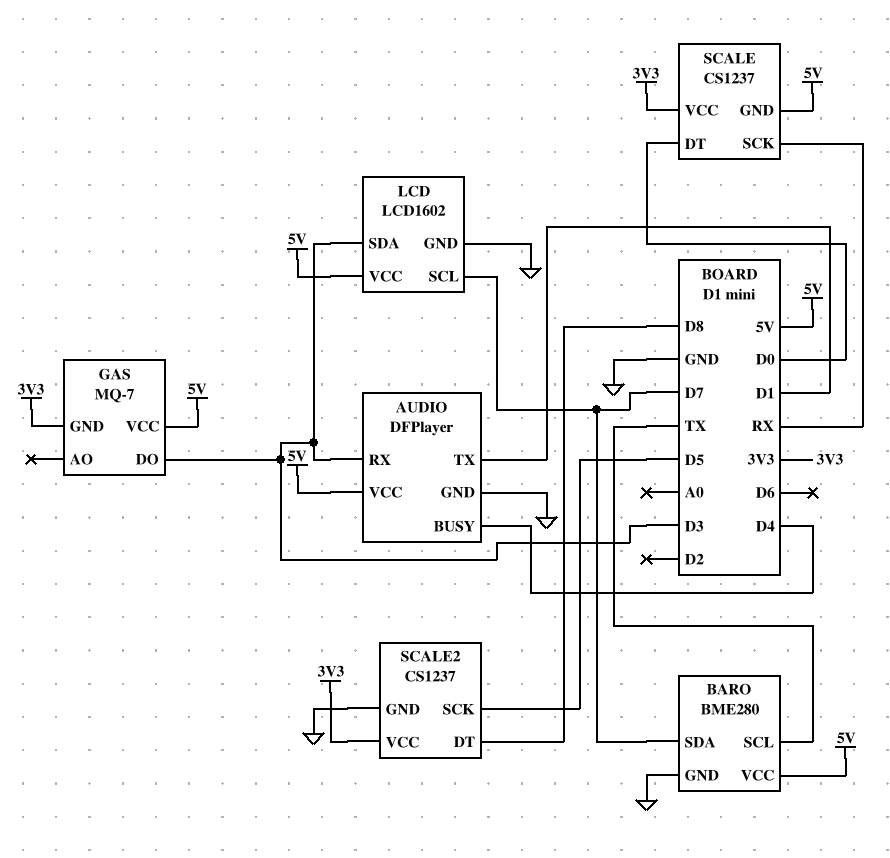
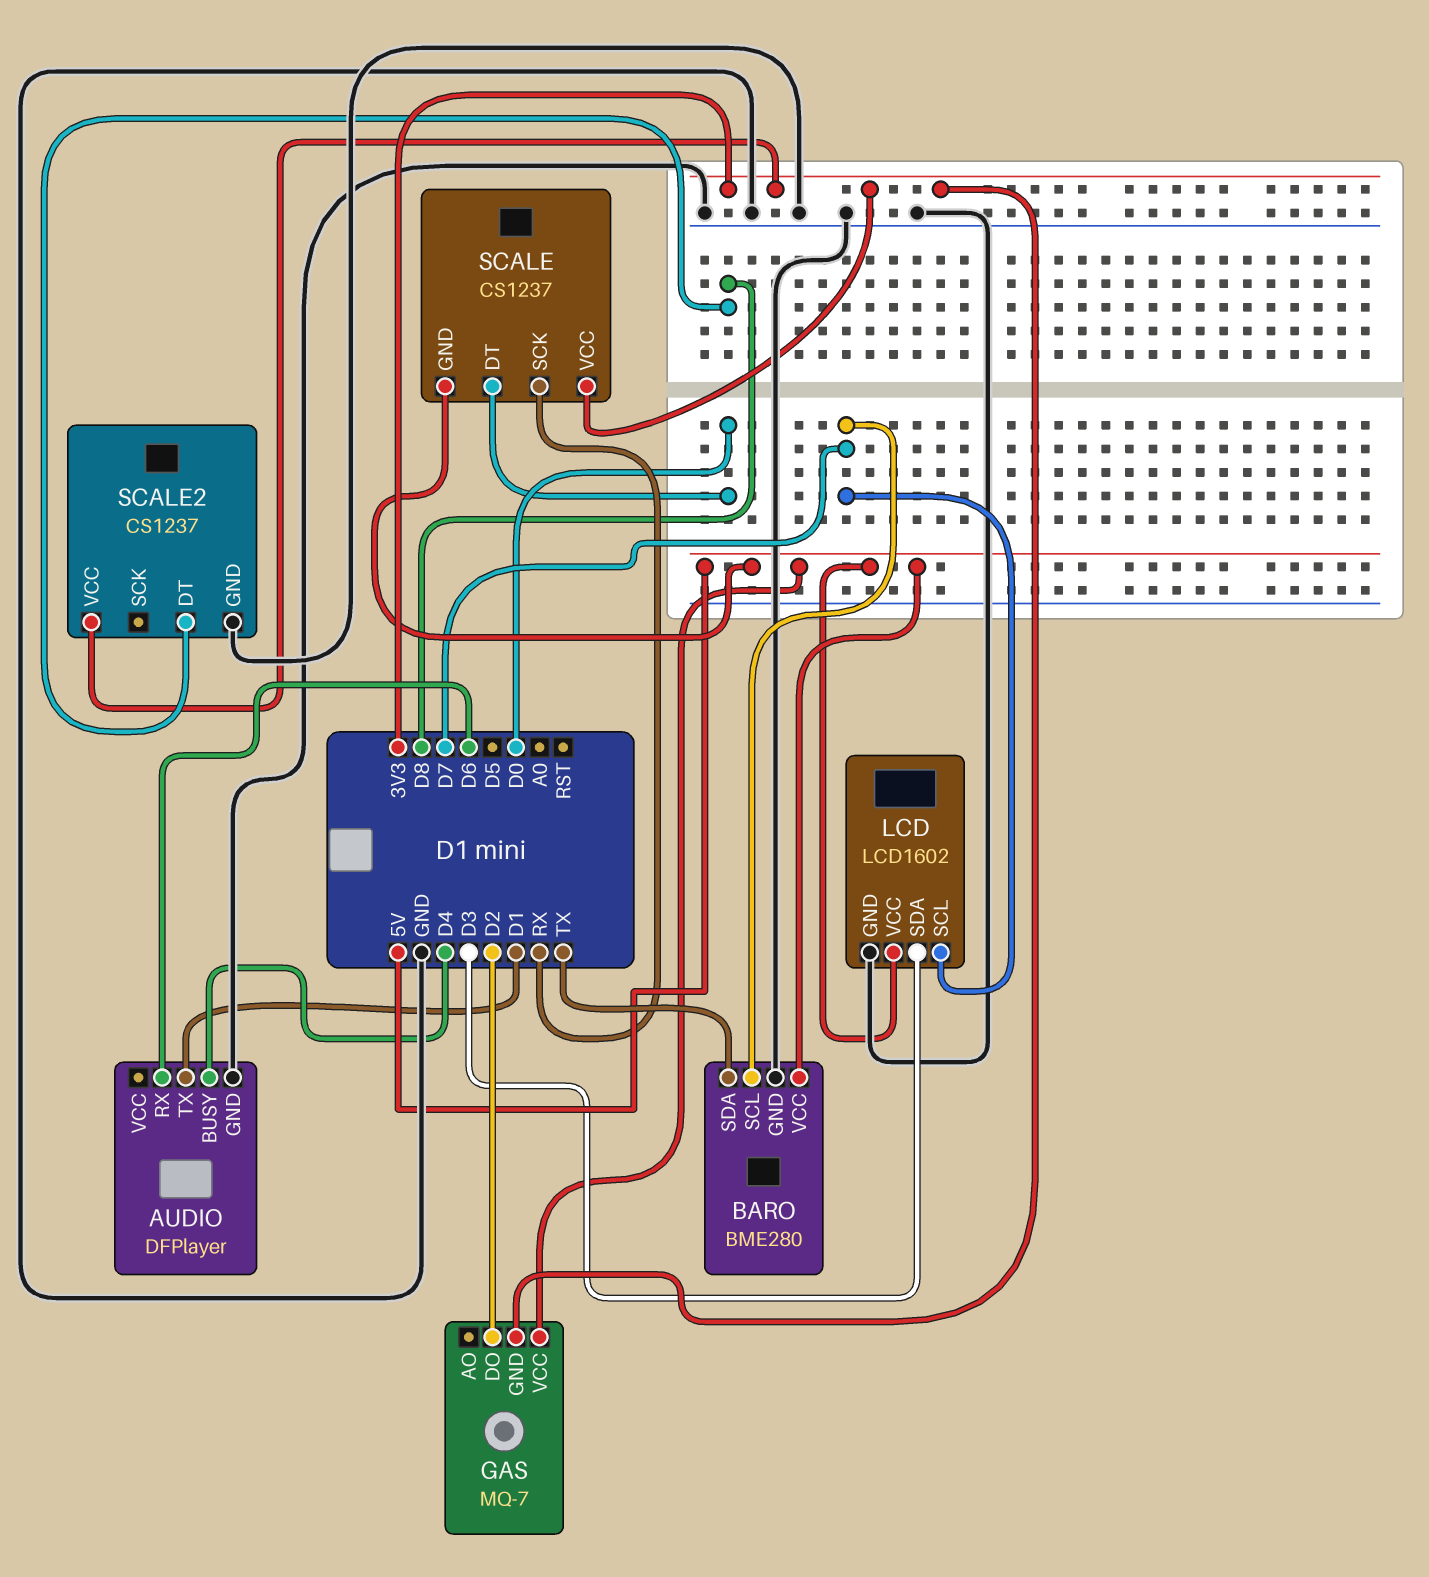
AUDIO pin RX: D3 -> D6
AUDIO pin VCC: 5V -> none
BARO pin SCL: TX -> D7
BARO pin SDA: D7 -> TX
GAS pin DO: D3 -> D2
SCALE2 pin SCK: D5 -> none

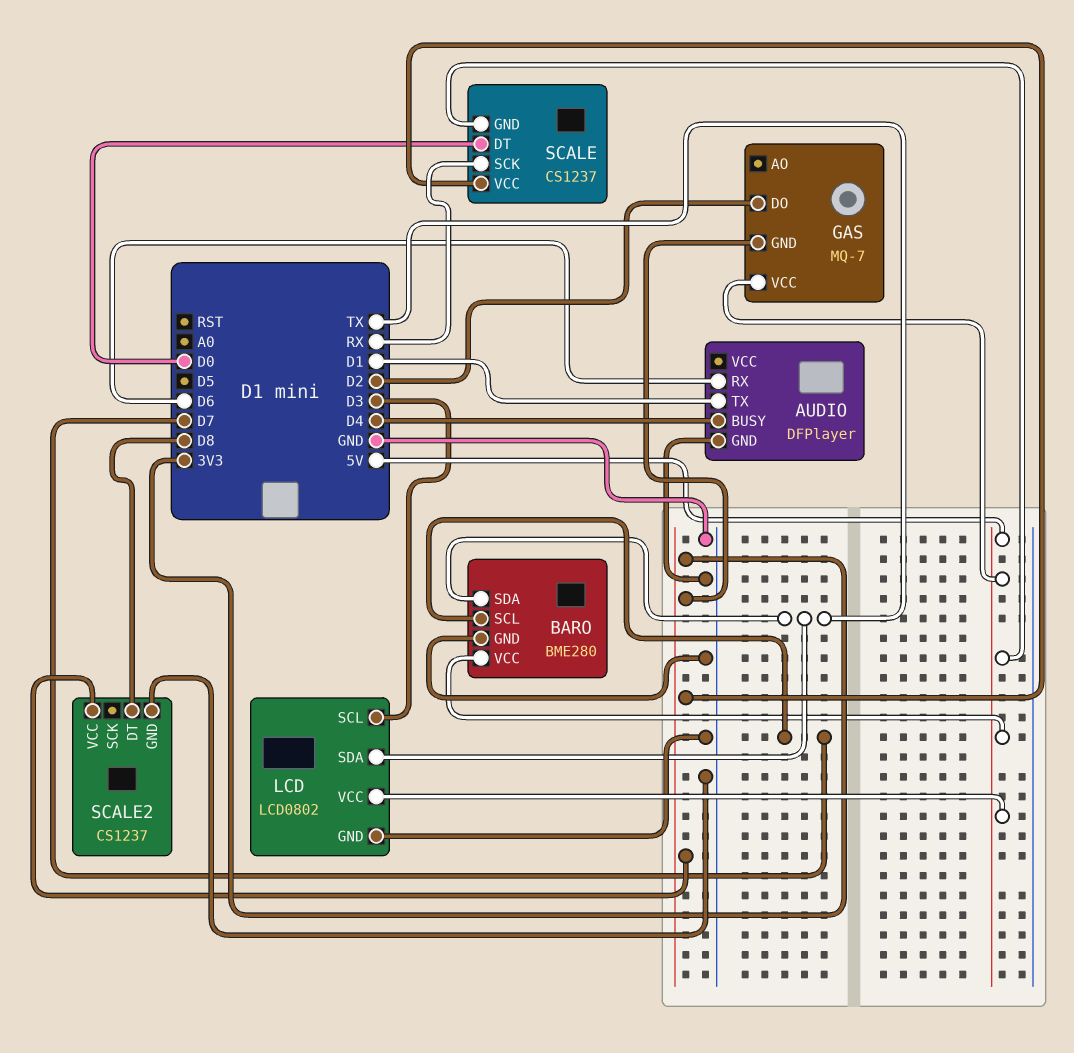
LCD: LCD1602 -> LCD0802
LCD pin SCL: D7 -> D3
LCD pin SDA: D3 -> TX

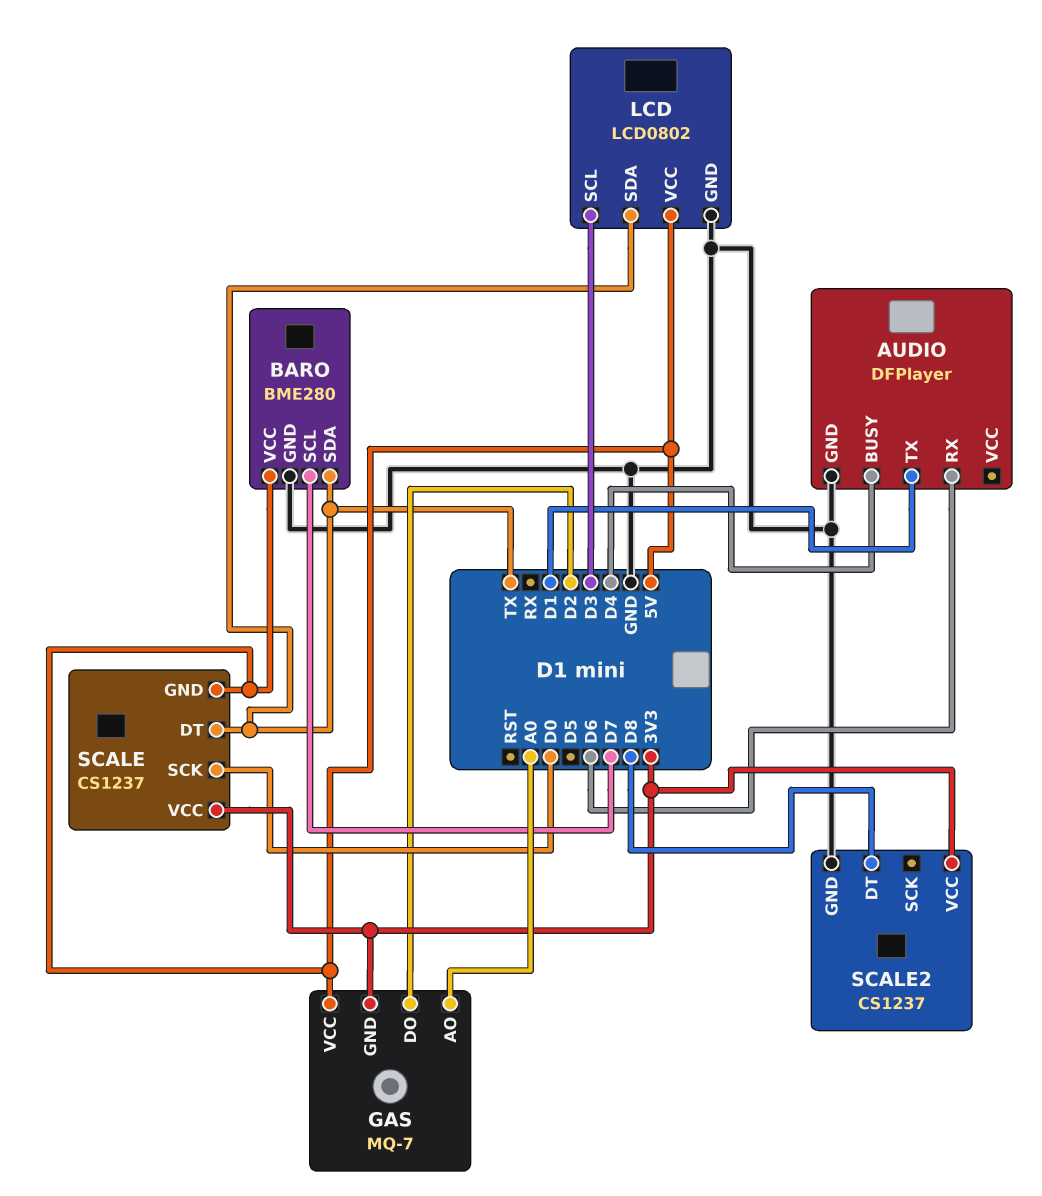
GAS pin AO: none -> A0
SCALE pin DT: D0 -> TX
SCALE pin SCK: RX -> D0

